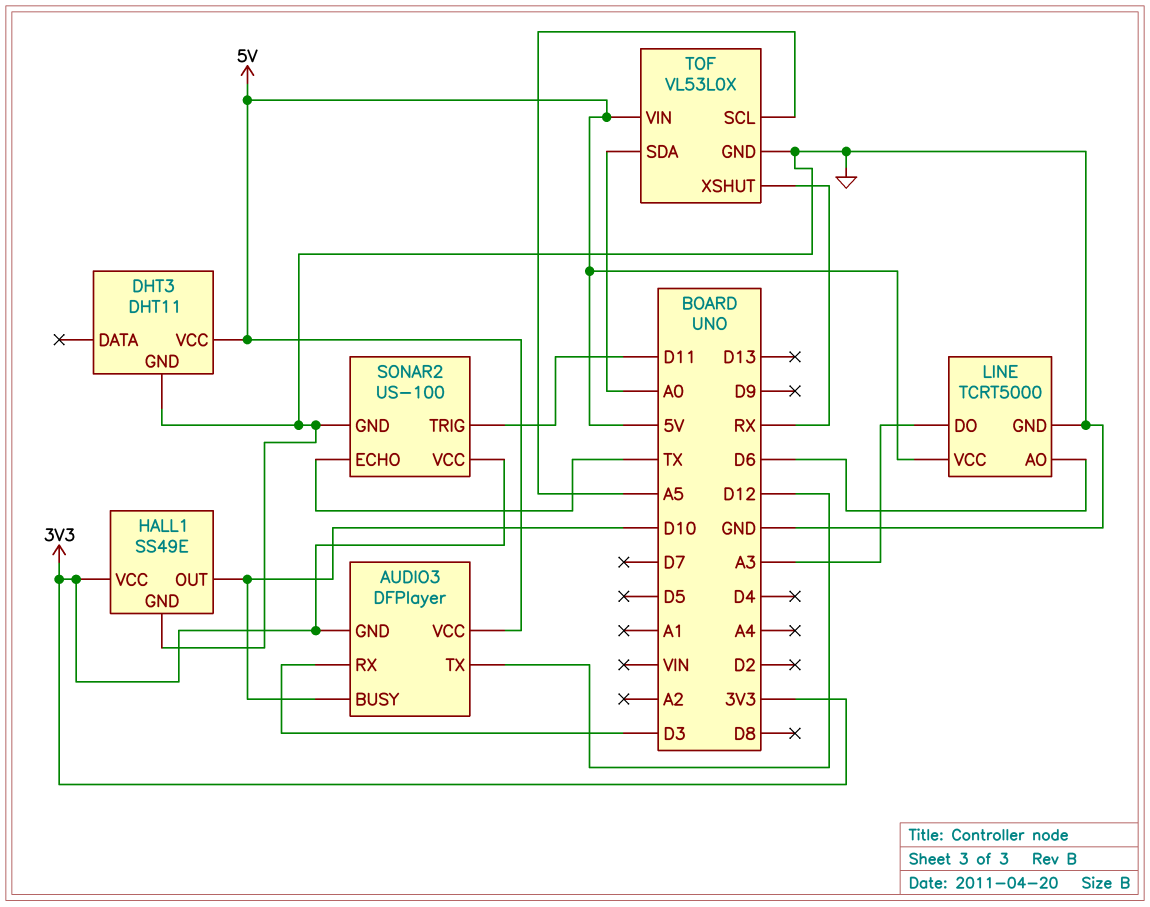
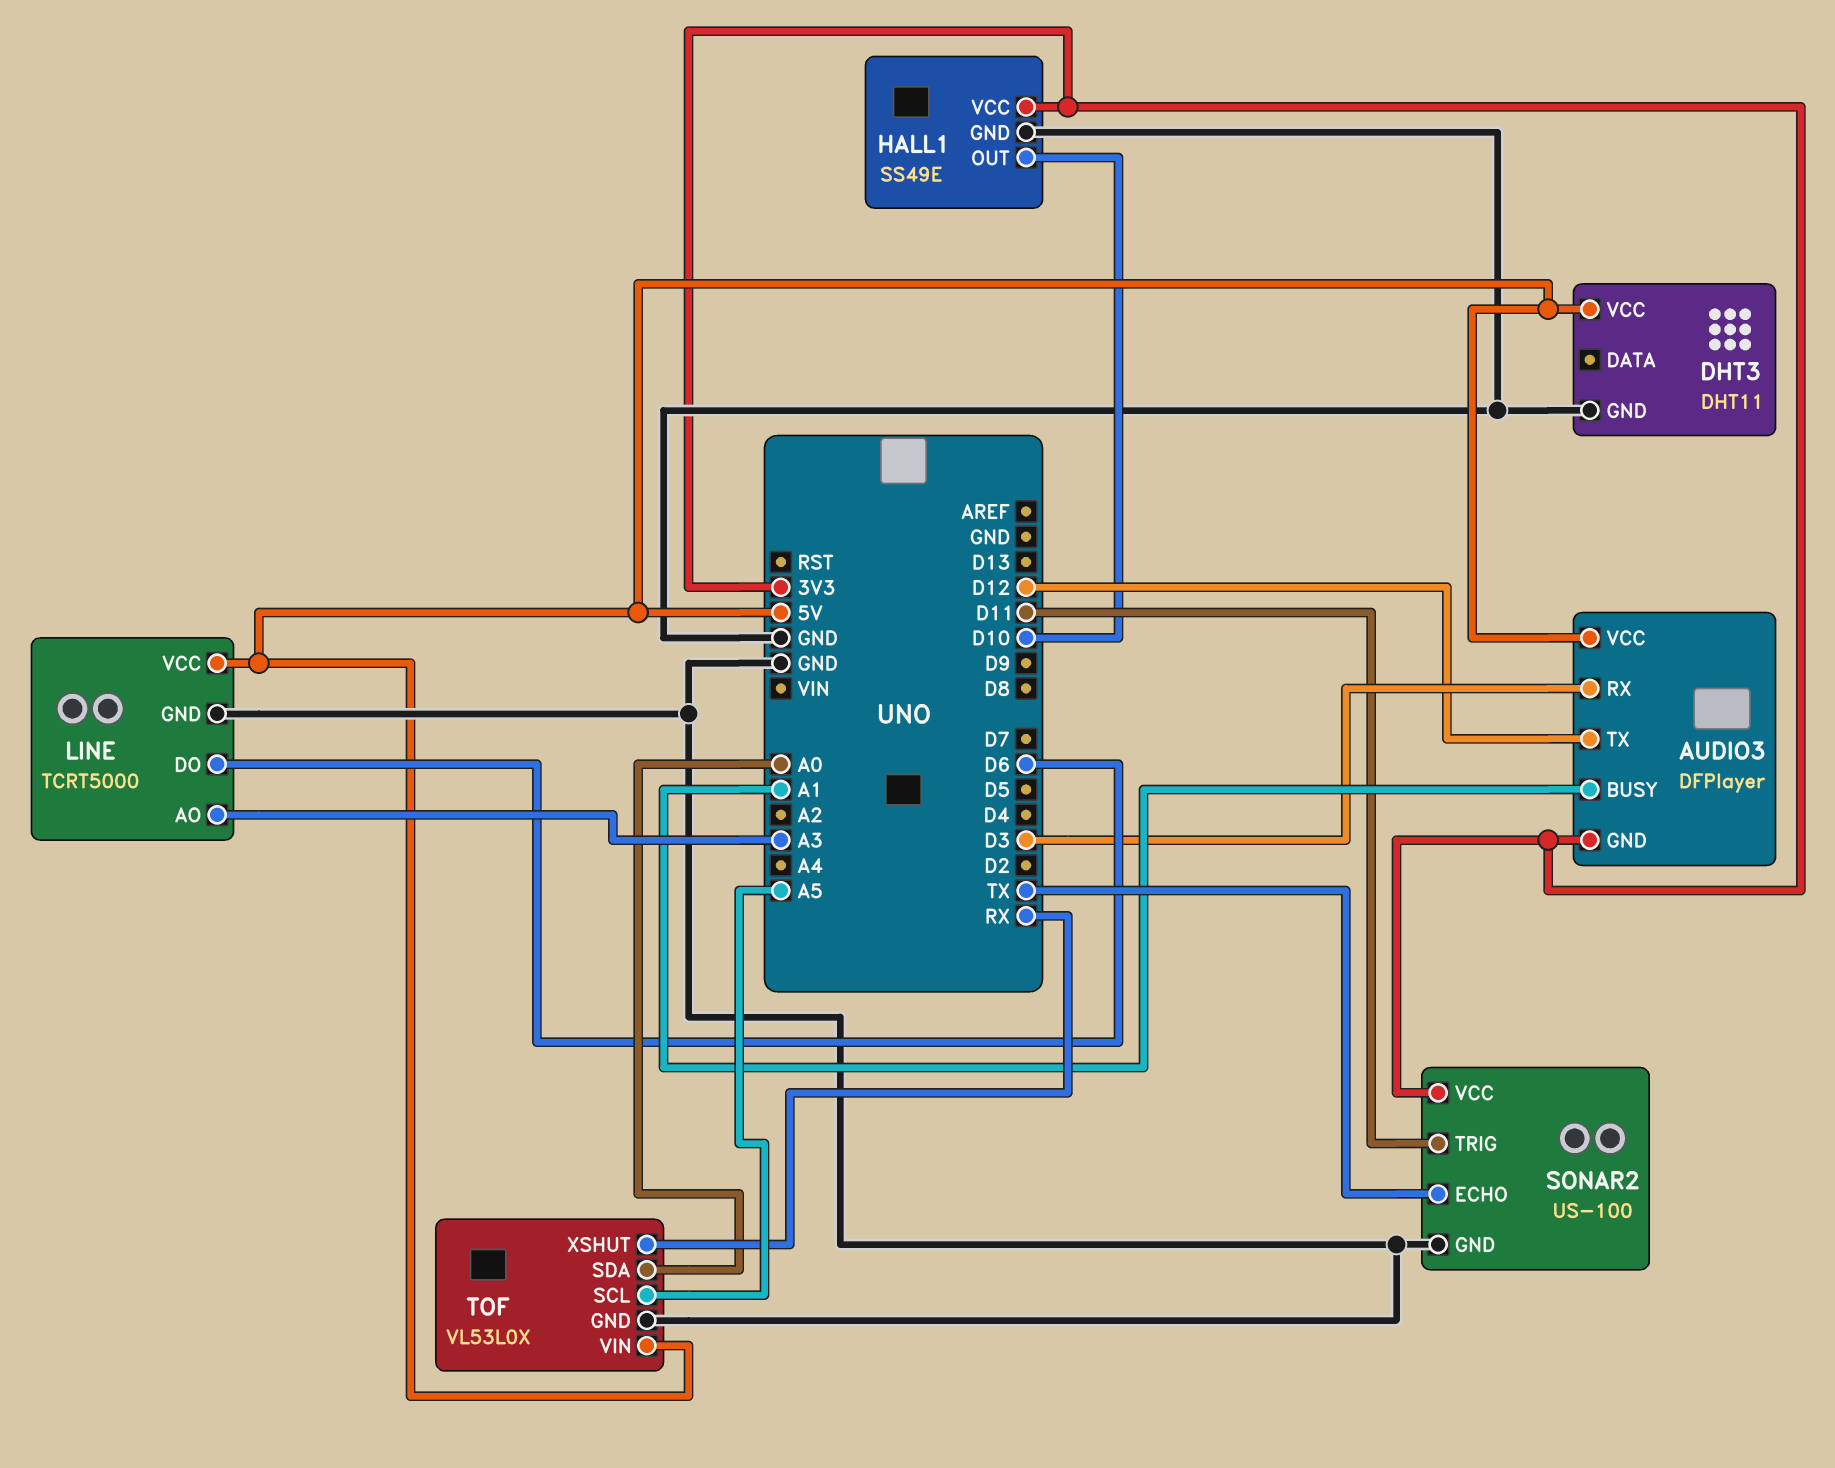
AUDIO3 pin BUSY: D10 -> A1
LINE pin AO: D6 -> A3
LINE pin DO: A3 -> D6

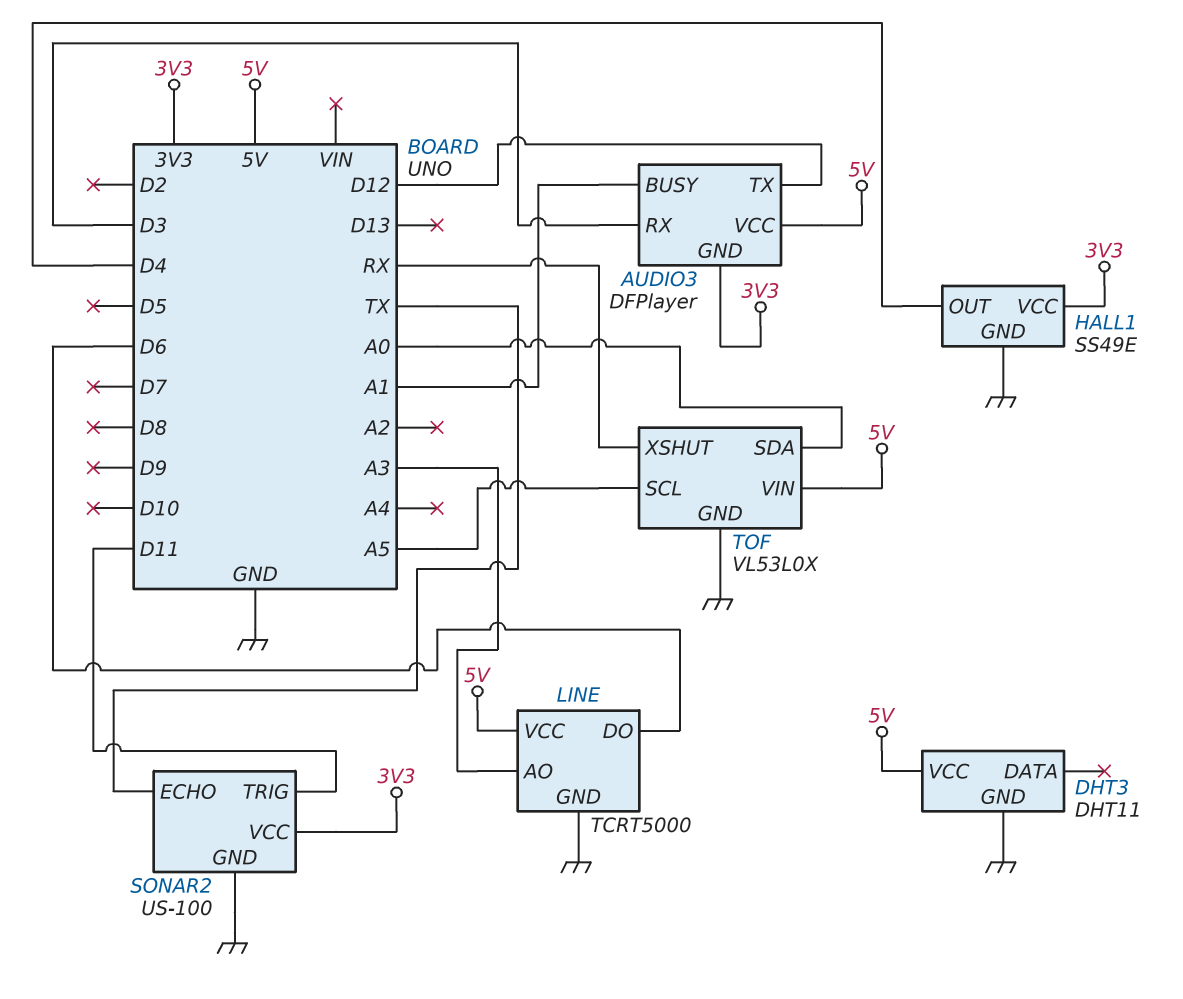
HALL1 pin OUT: D10 -> D4

